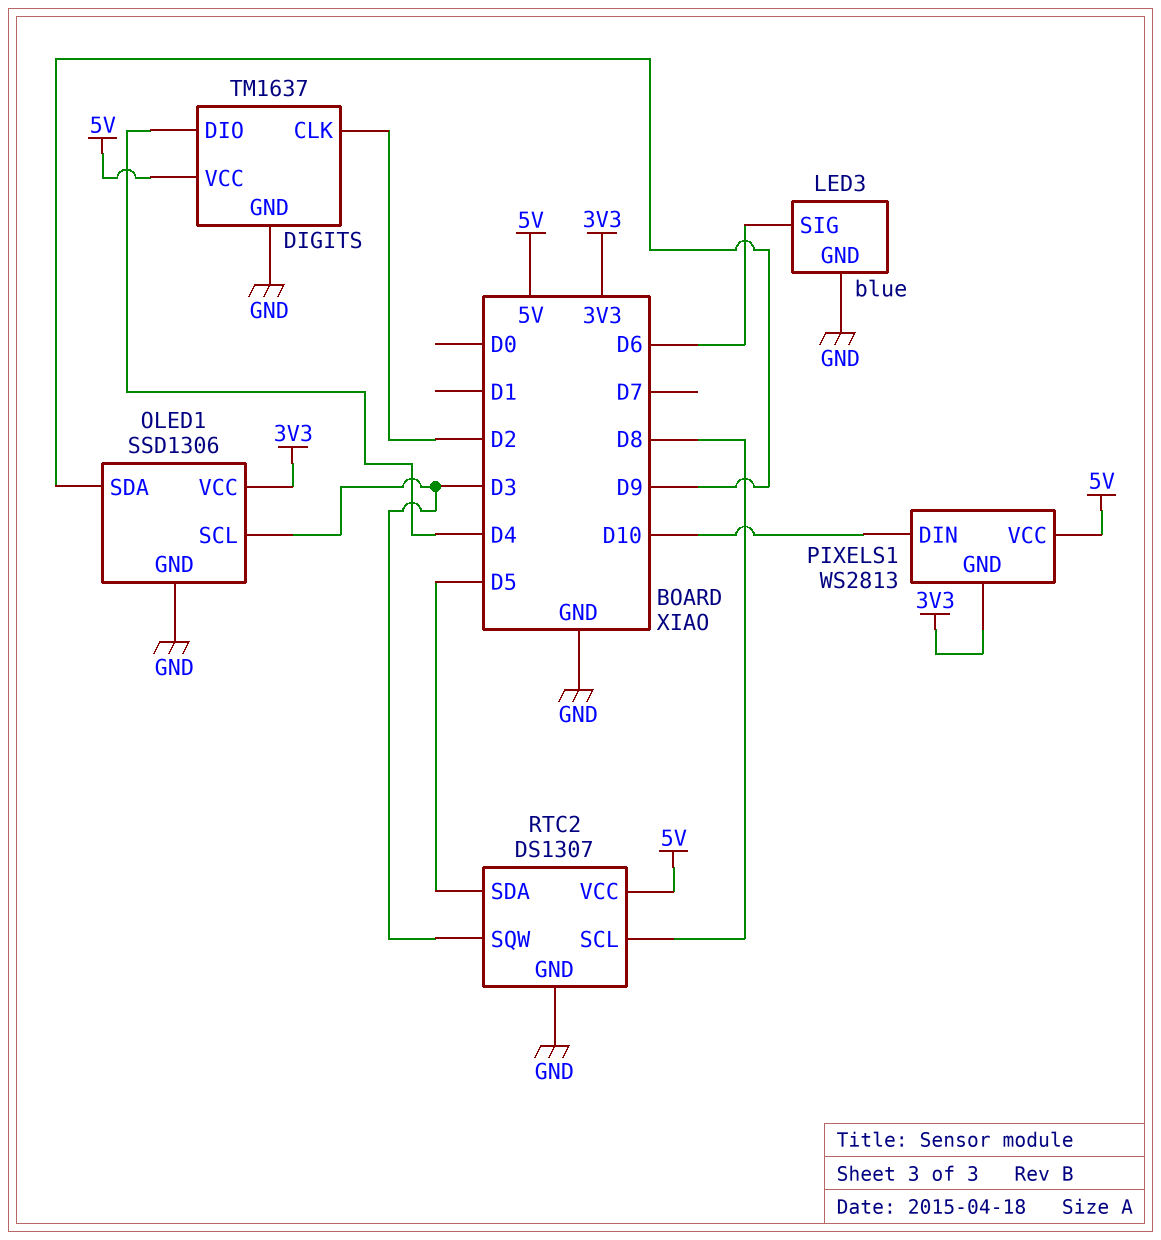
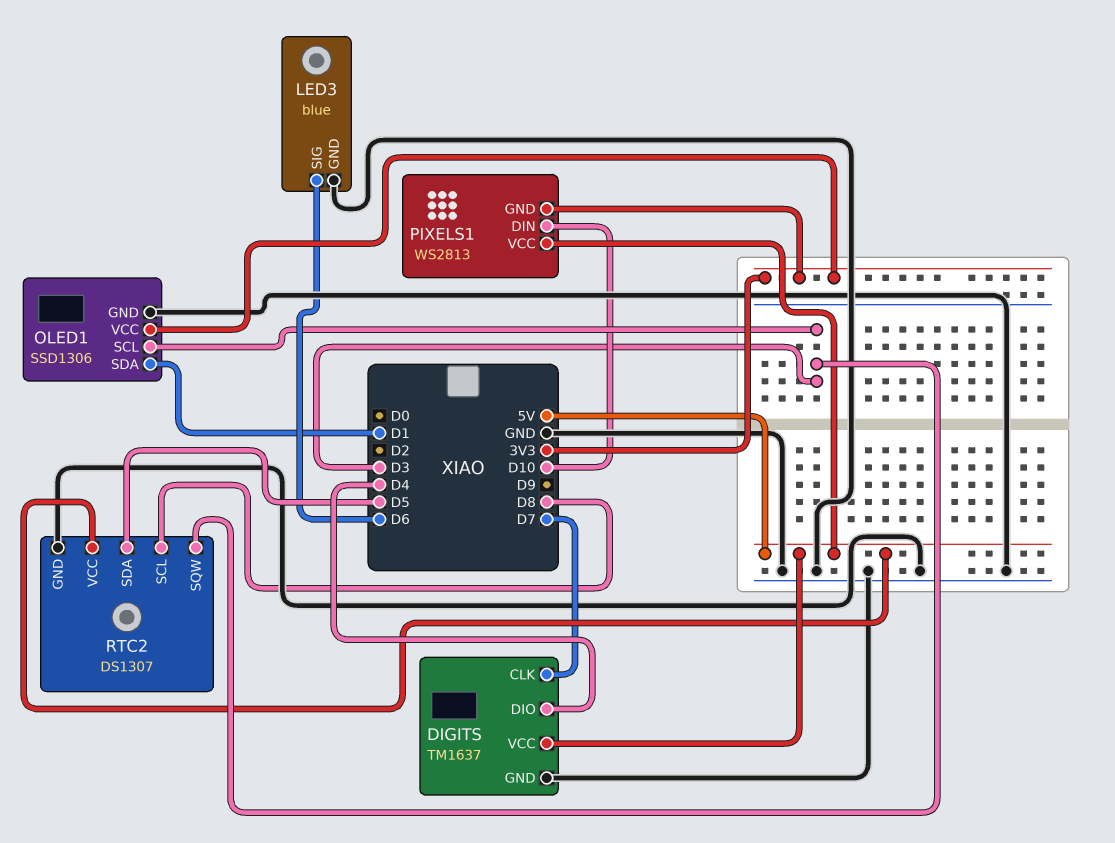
DIGITS pin CLK: D2 -> D7
OLED1 pin SDA: D9 -> D1

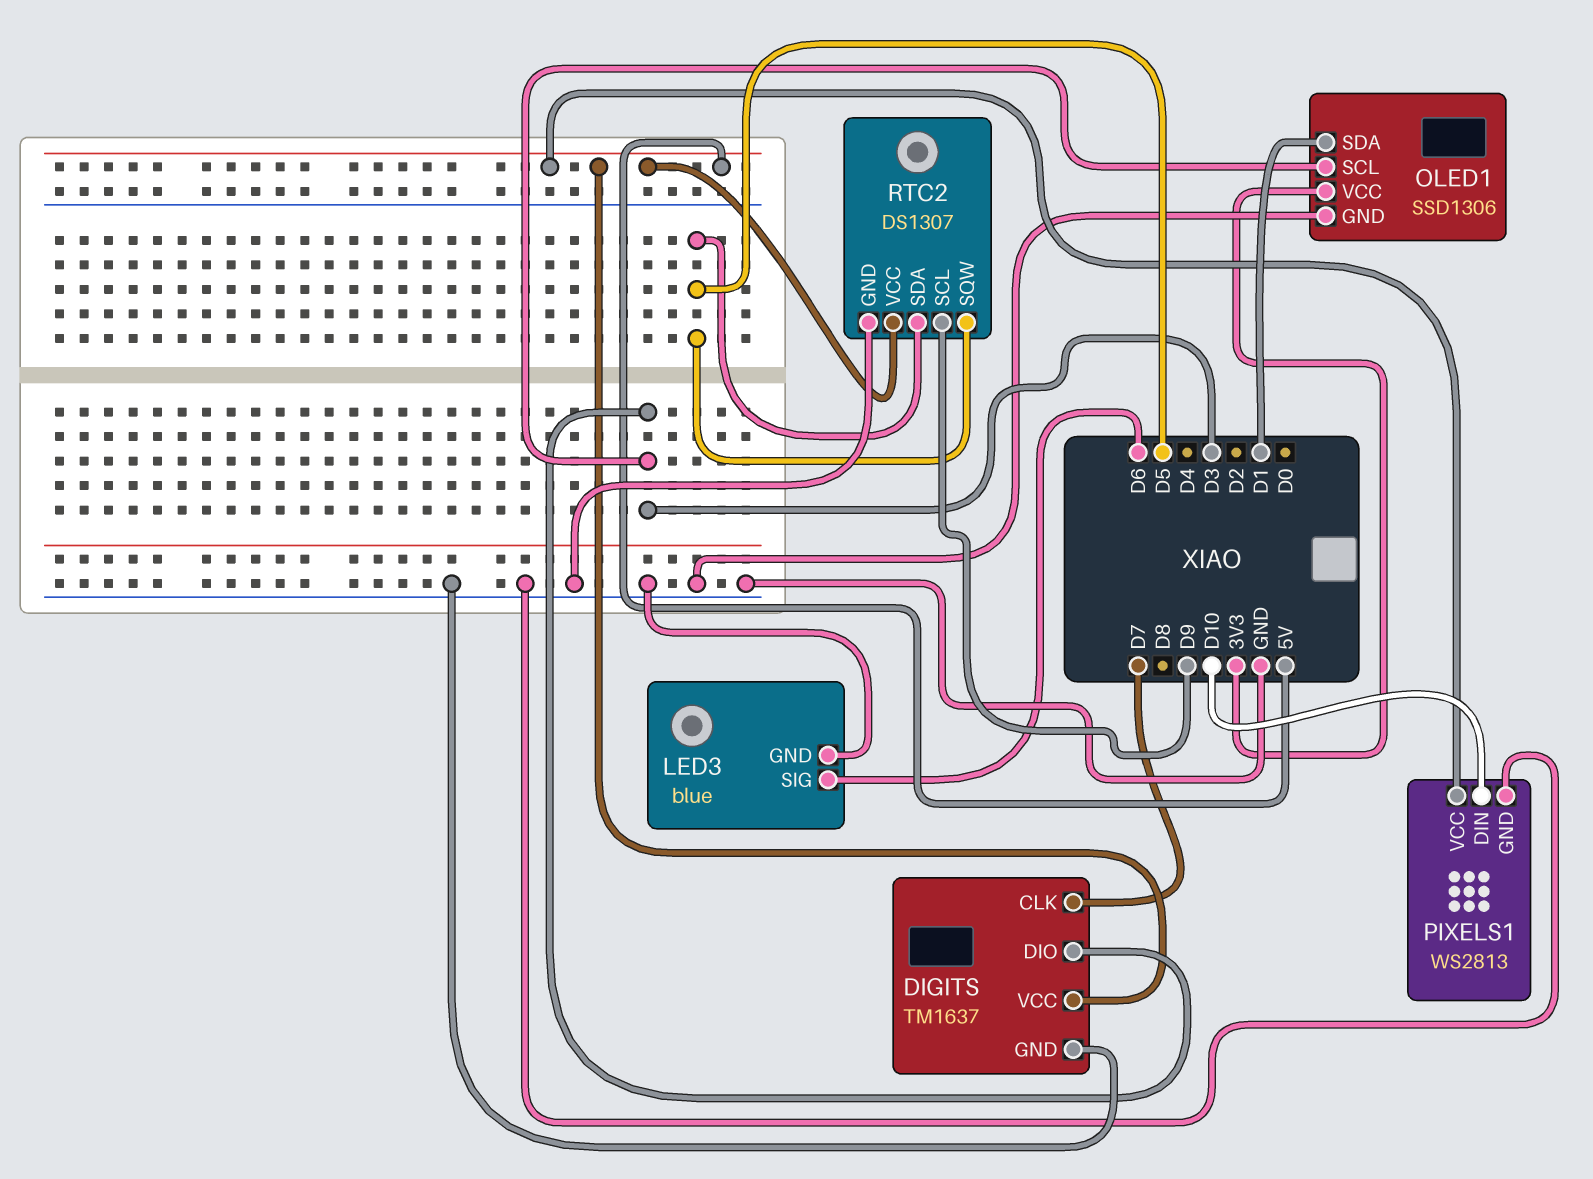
DIGITS pin DIO: D4 -> D3
PIXELS1 pin GND: 3V3 -> GND
RTC2 pin SCL: D8 -> D9
RTC2 pin SQW: D3 -> D5

